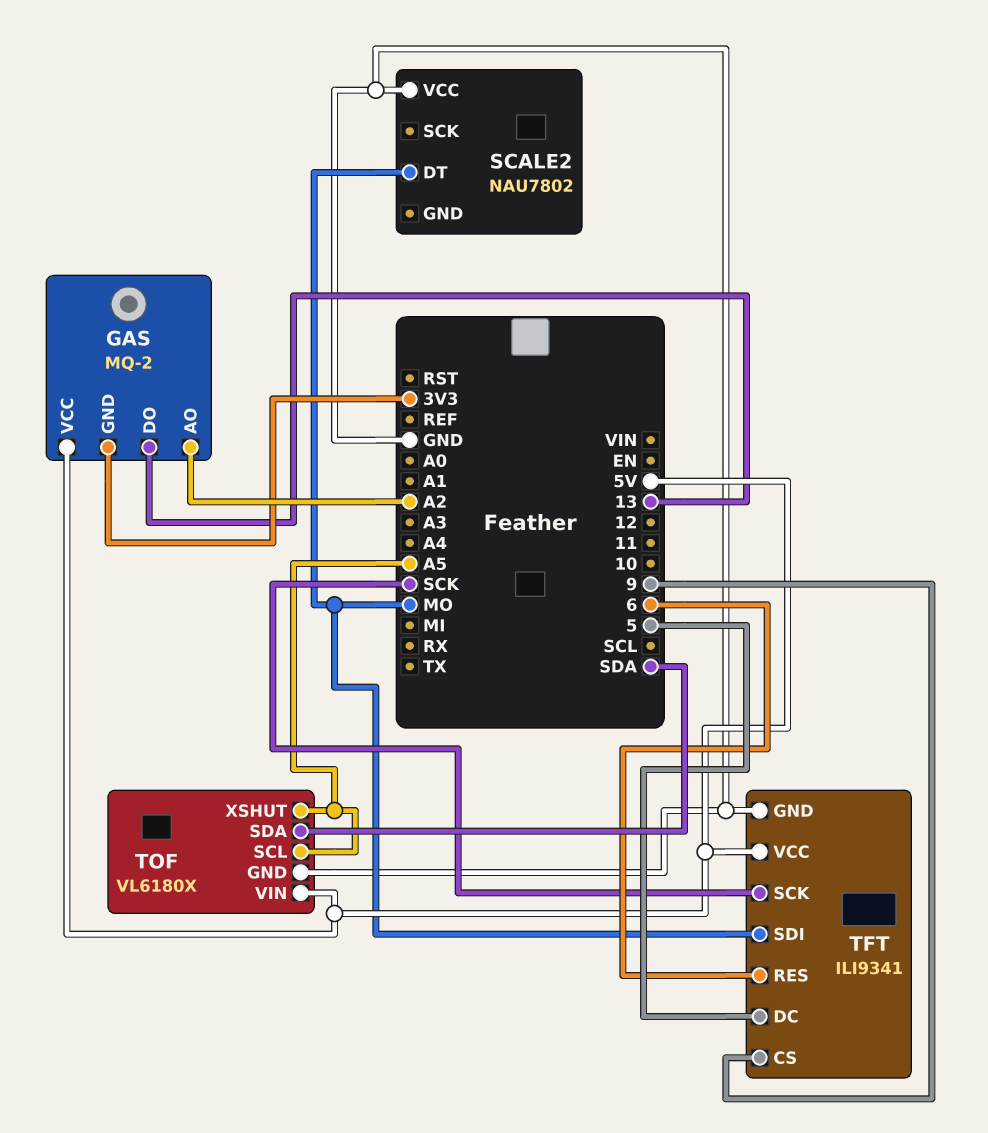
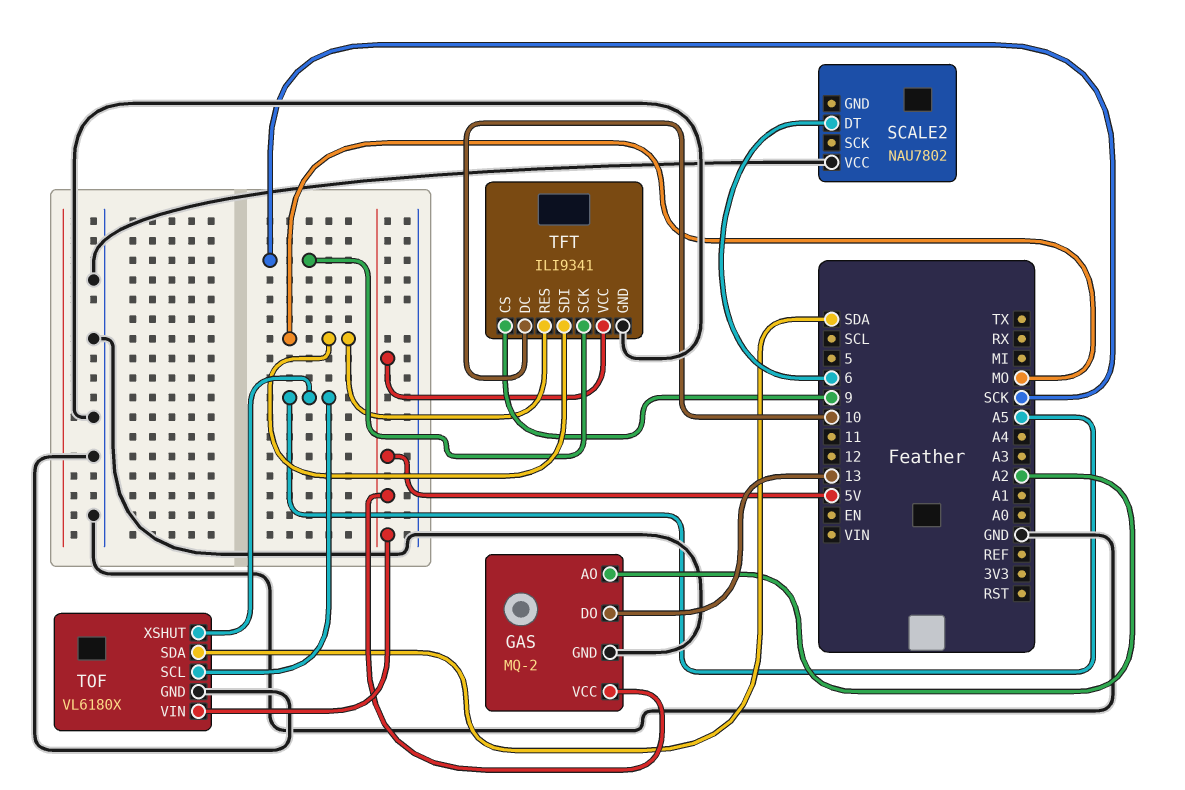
GAS pin GND: 3V3 -> GND
SCALE2 pin DT: MO -> 6
TFT pin DC: 5 -> 10
TFT pin RES: 6 -> MO

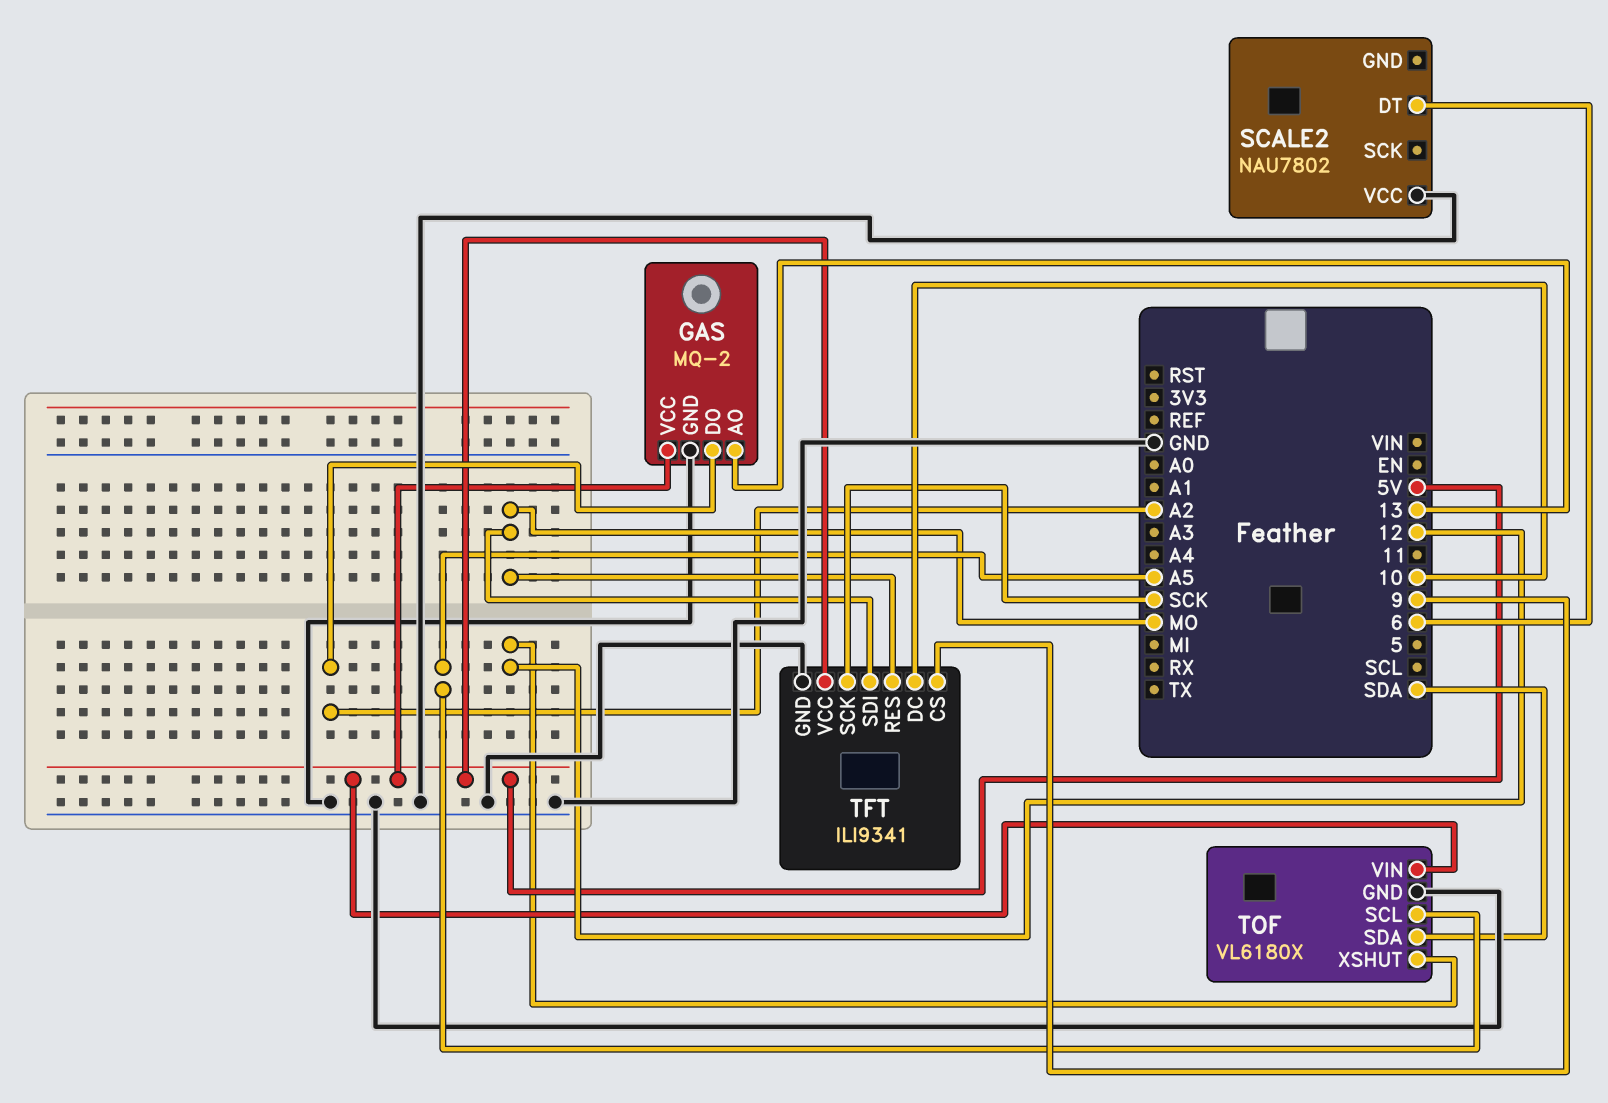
GAS pin AO: A2 -> 13
GAS pin DO: 13 -> A2
TOF pin XSHUT: A5 -> 12

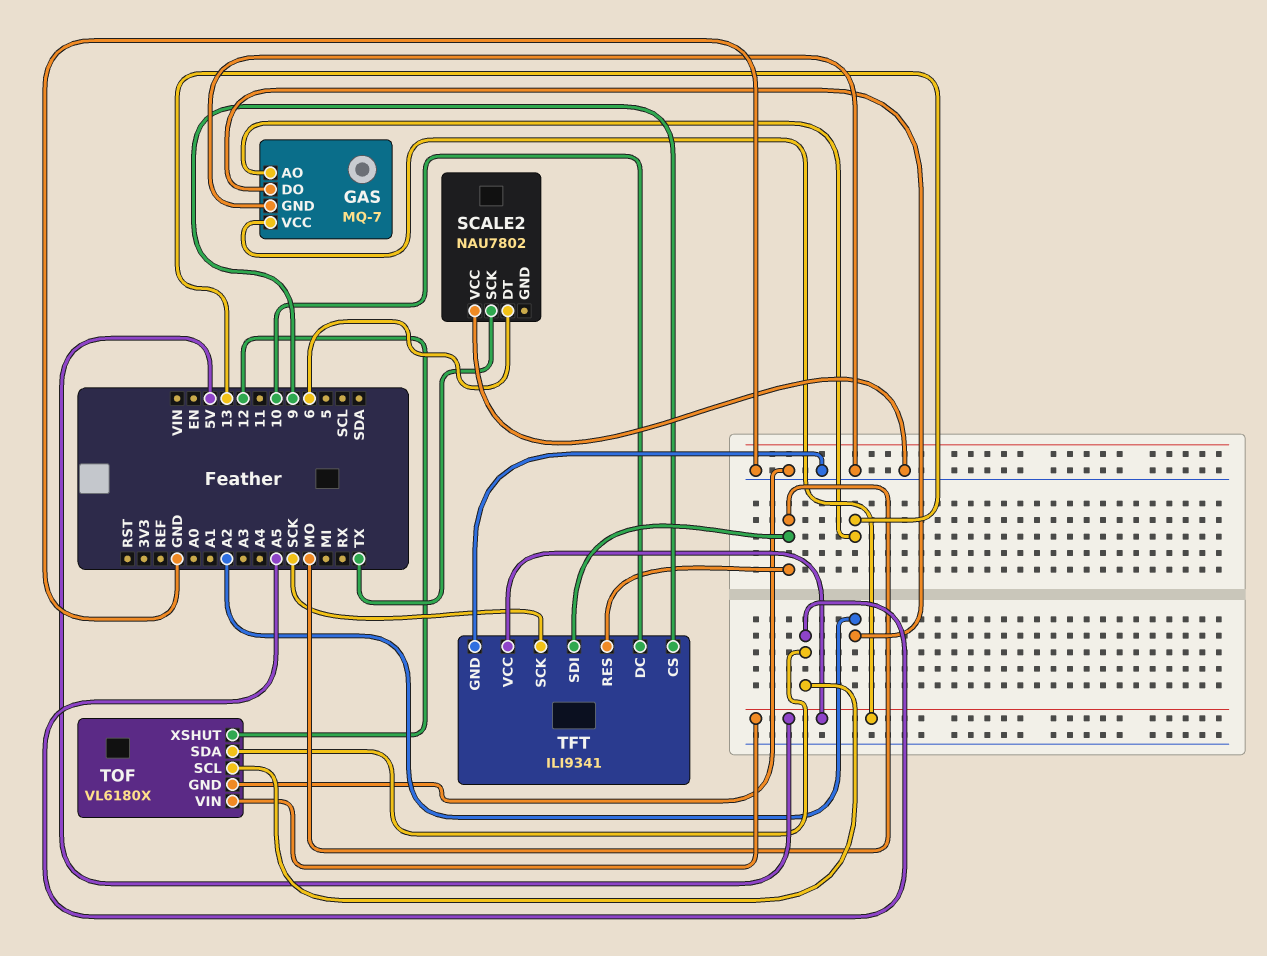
GAS: MQ-2 -> MQ-7
SCALE2 pin SCK: none -> TX
TOF pin SDA: SDA -> A5

